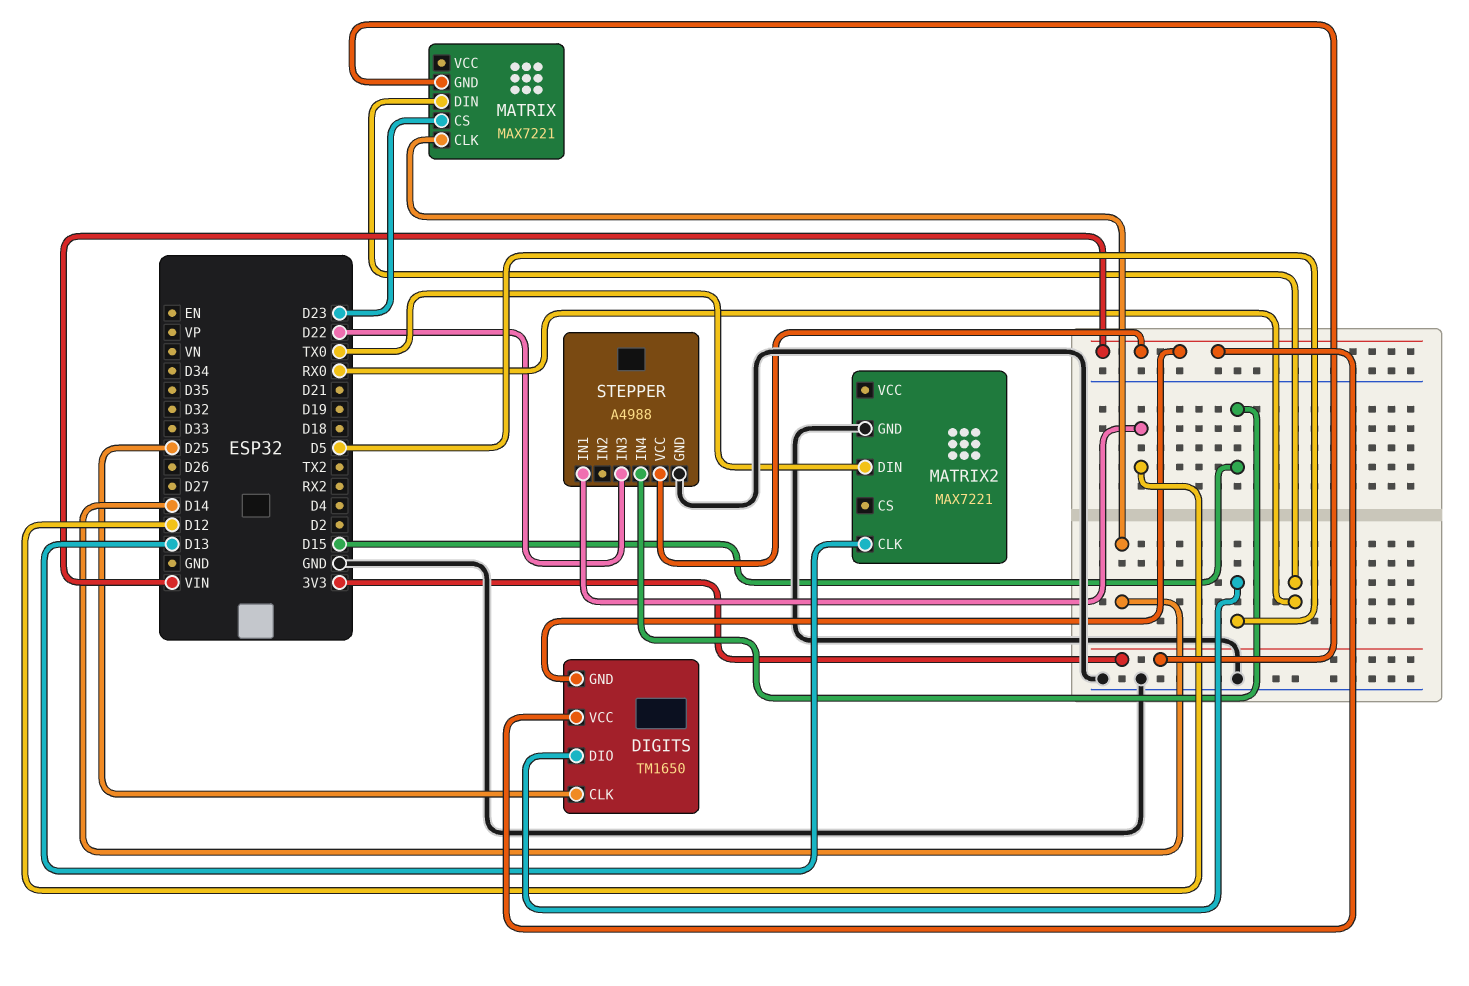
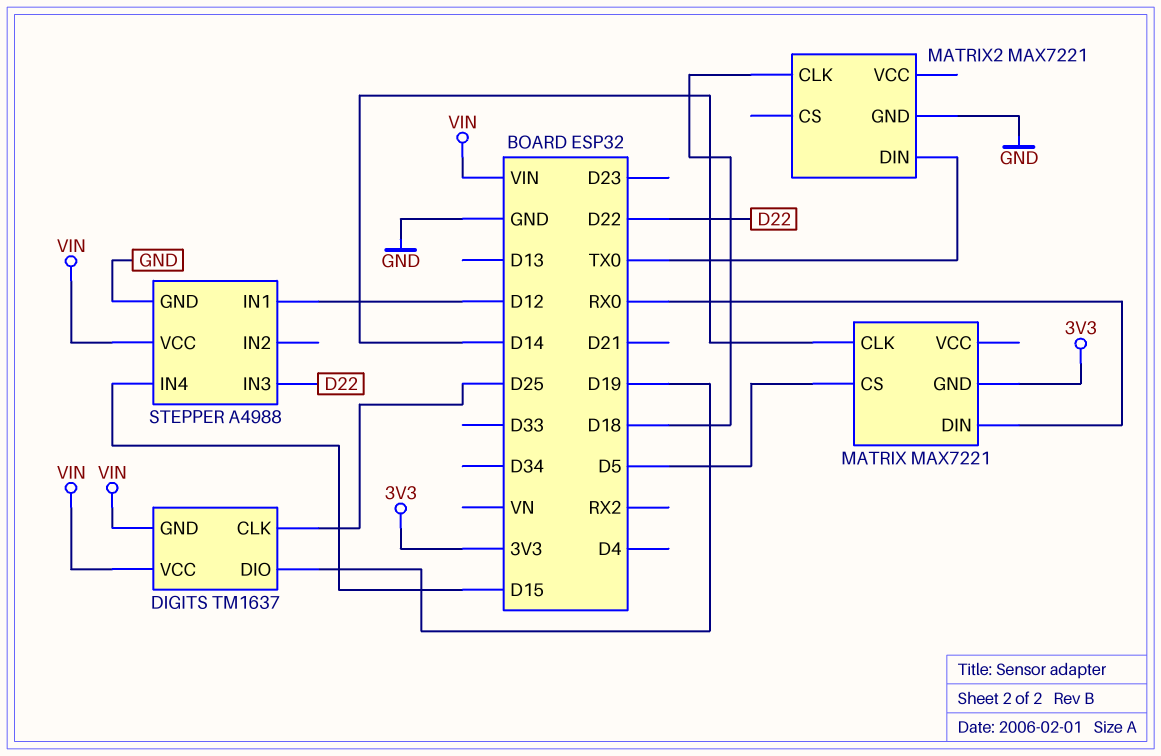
DIGITS: TM1650 -> TM1637
DIGITS pin DIO: D5 -> D19
MATRIX pin CS: D23 -> D5
MATRIX2 pin CLK: D13 -> D18

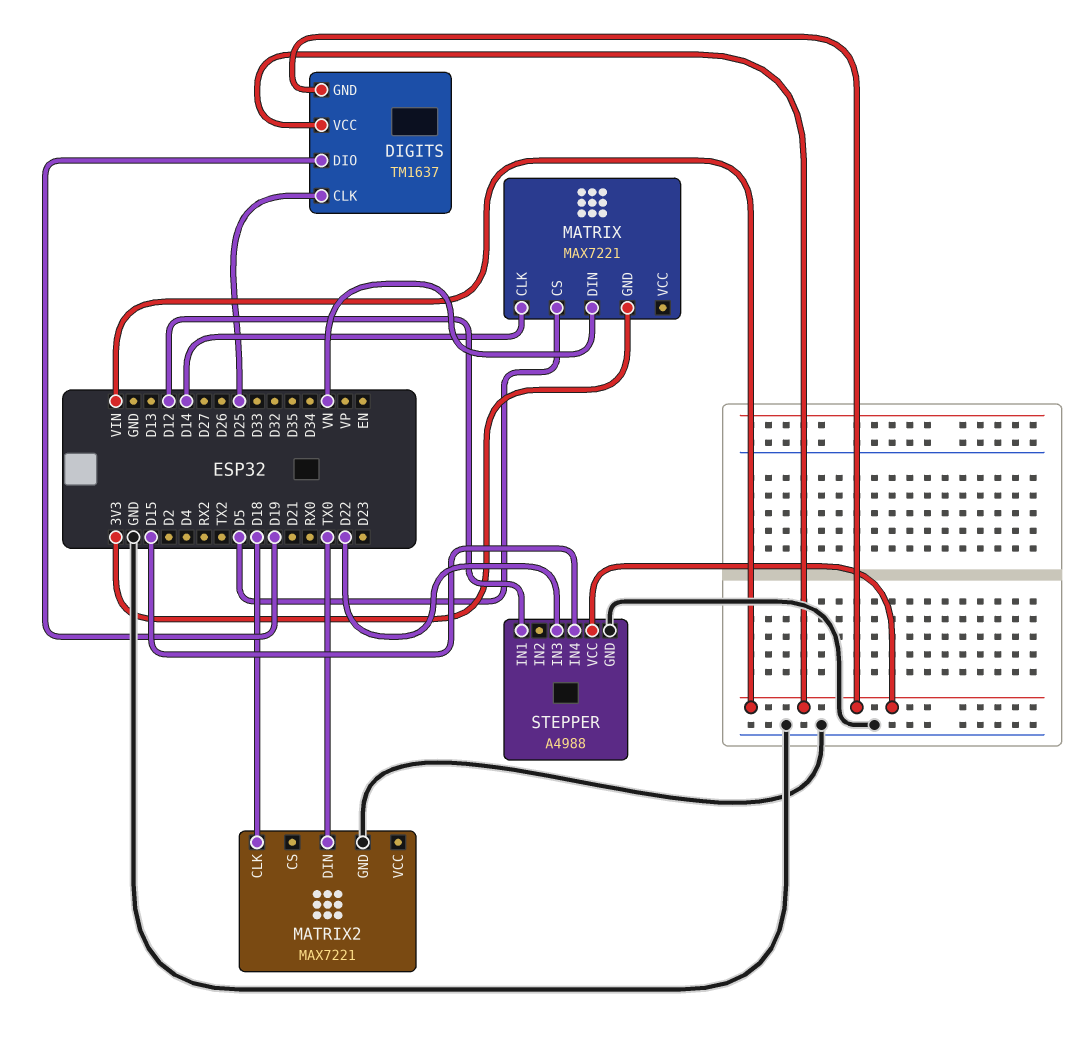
MATRIX pin DIN: RX0 -> VN

